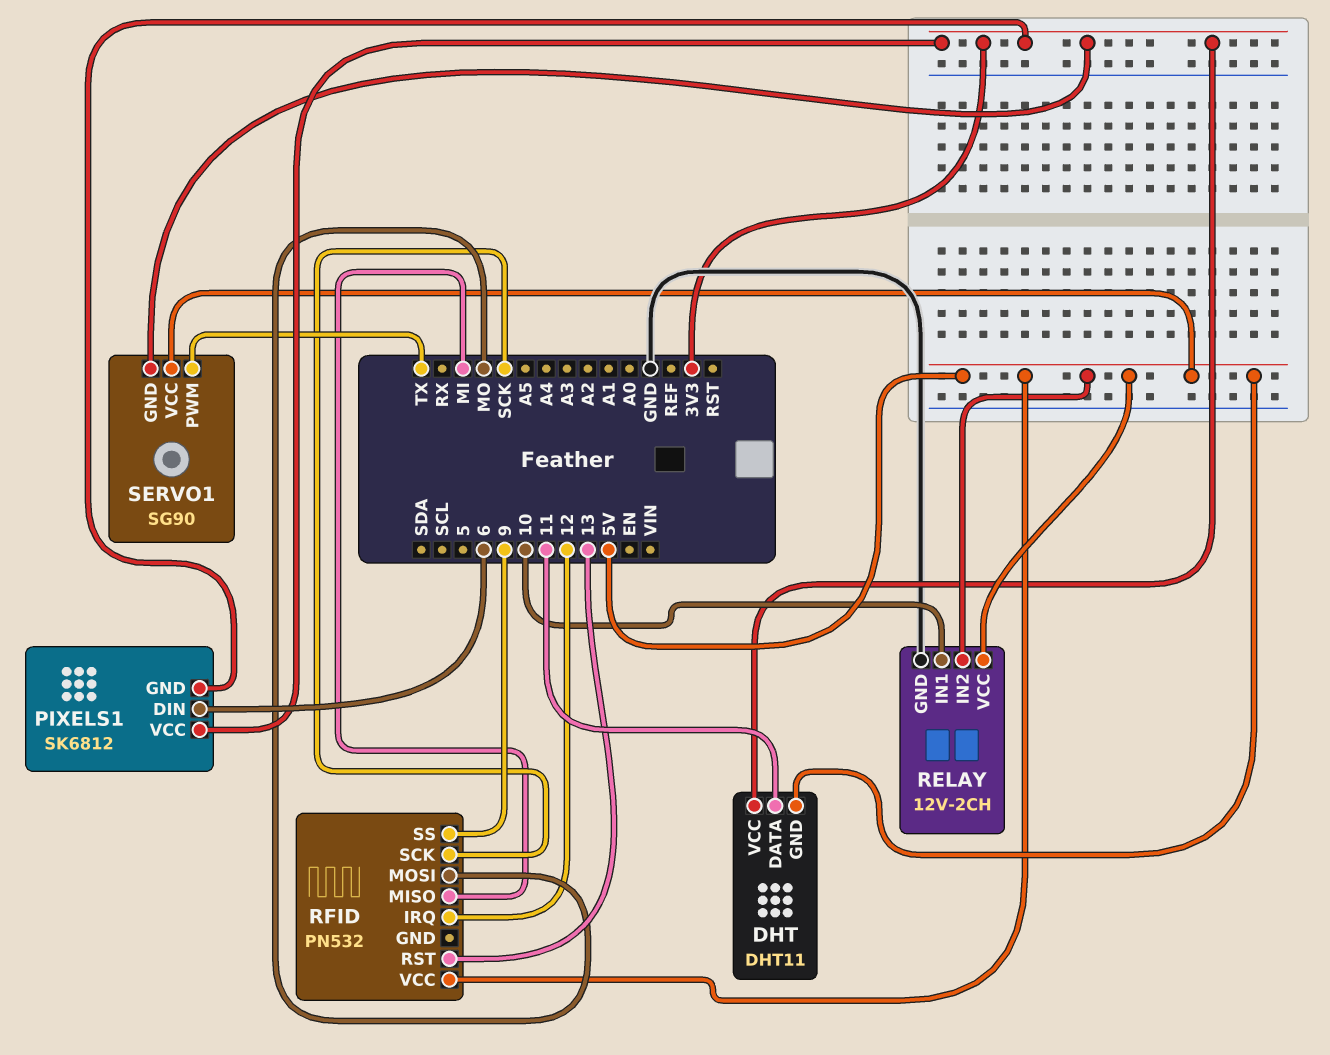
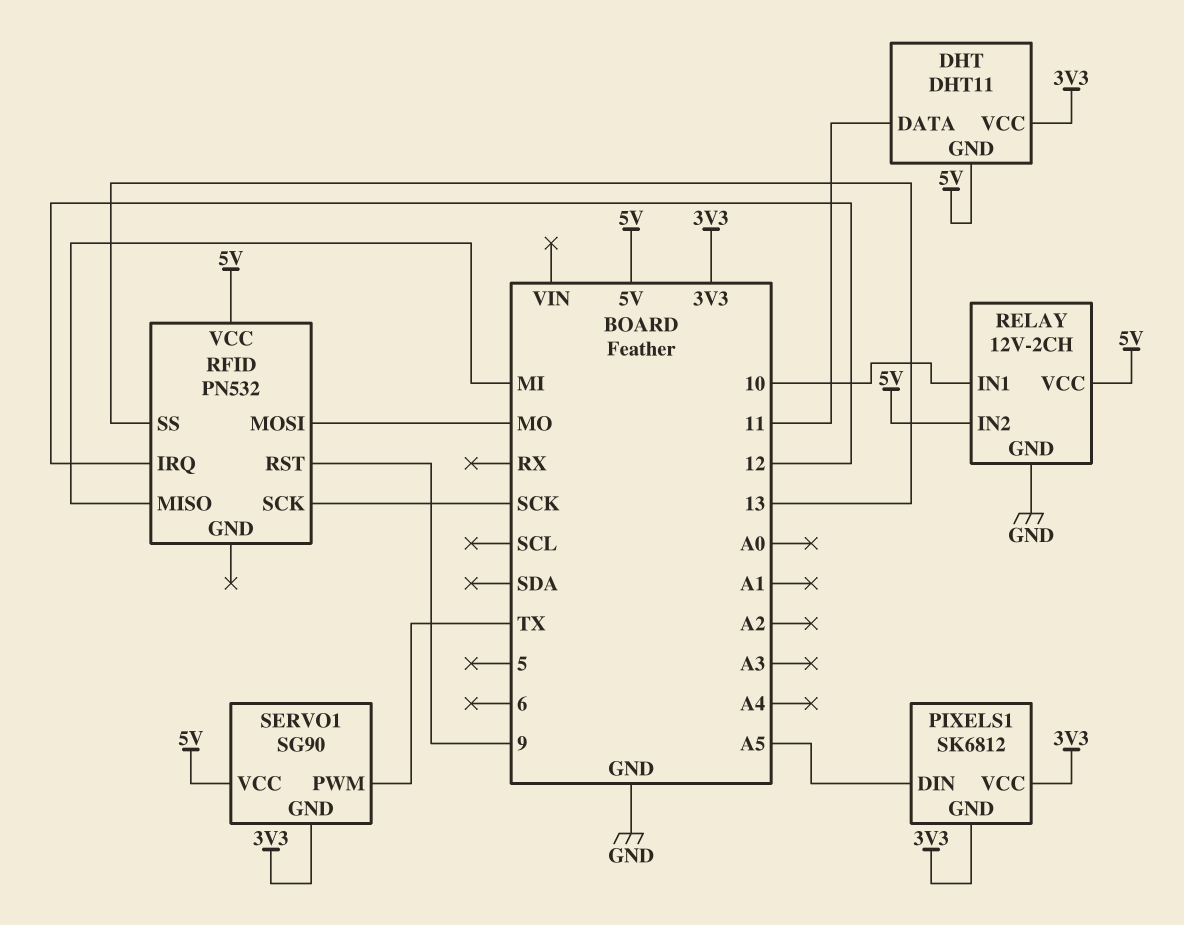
PIXELS1 pin DIN: 6 -> A5
RFID pin RST: 13 -> 9
RFID pin SS: 9 -> 13

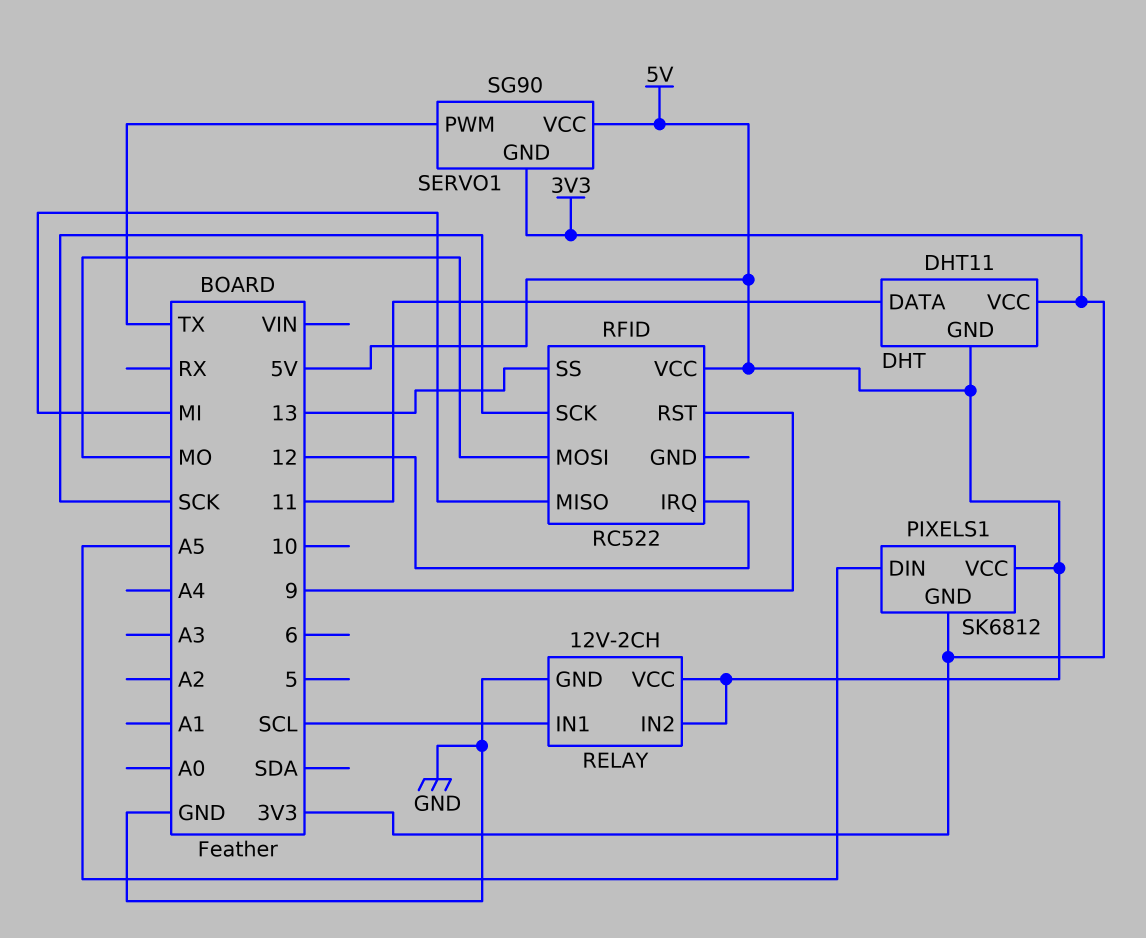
PIXELS1 pin VCC: 3V3 -> 5V
RELAY pin IN1: 10 -> SCL
RFID: PN532 -> RC522

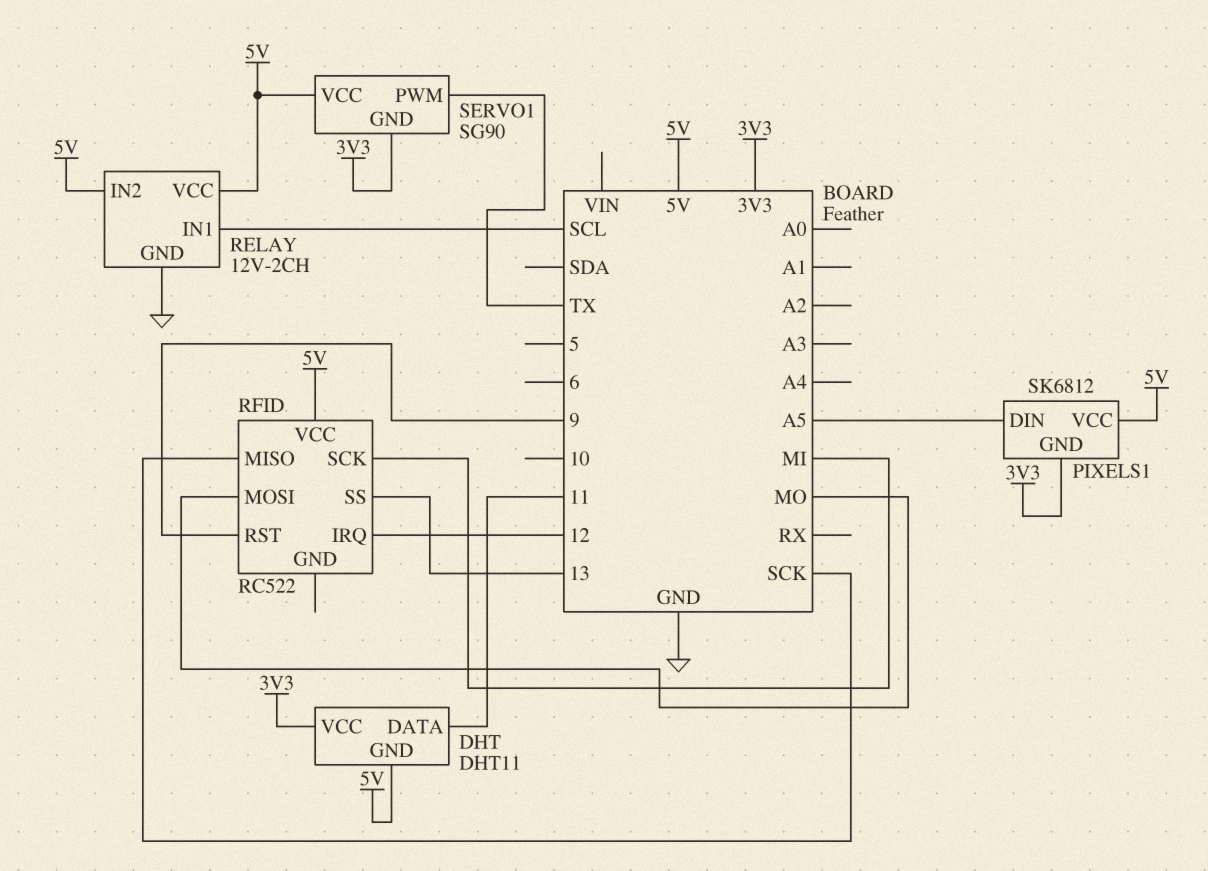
RFID pin MISO: MI -> SCK
RFID pin SCK: SCK -> MI

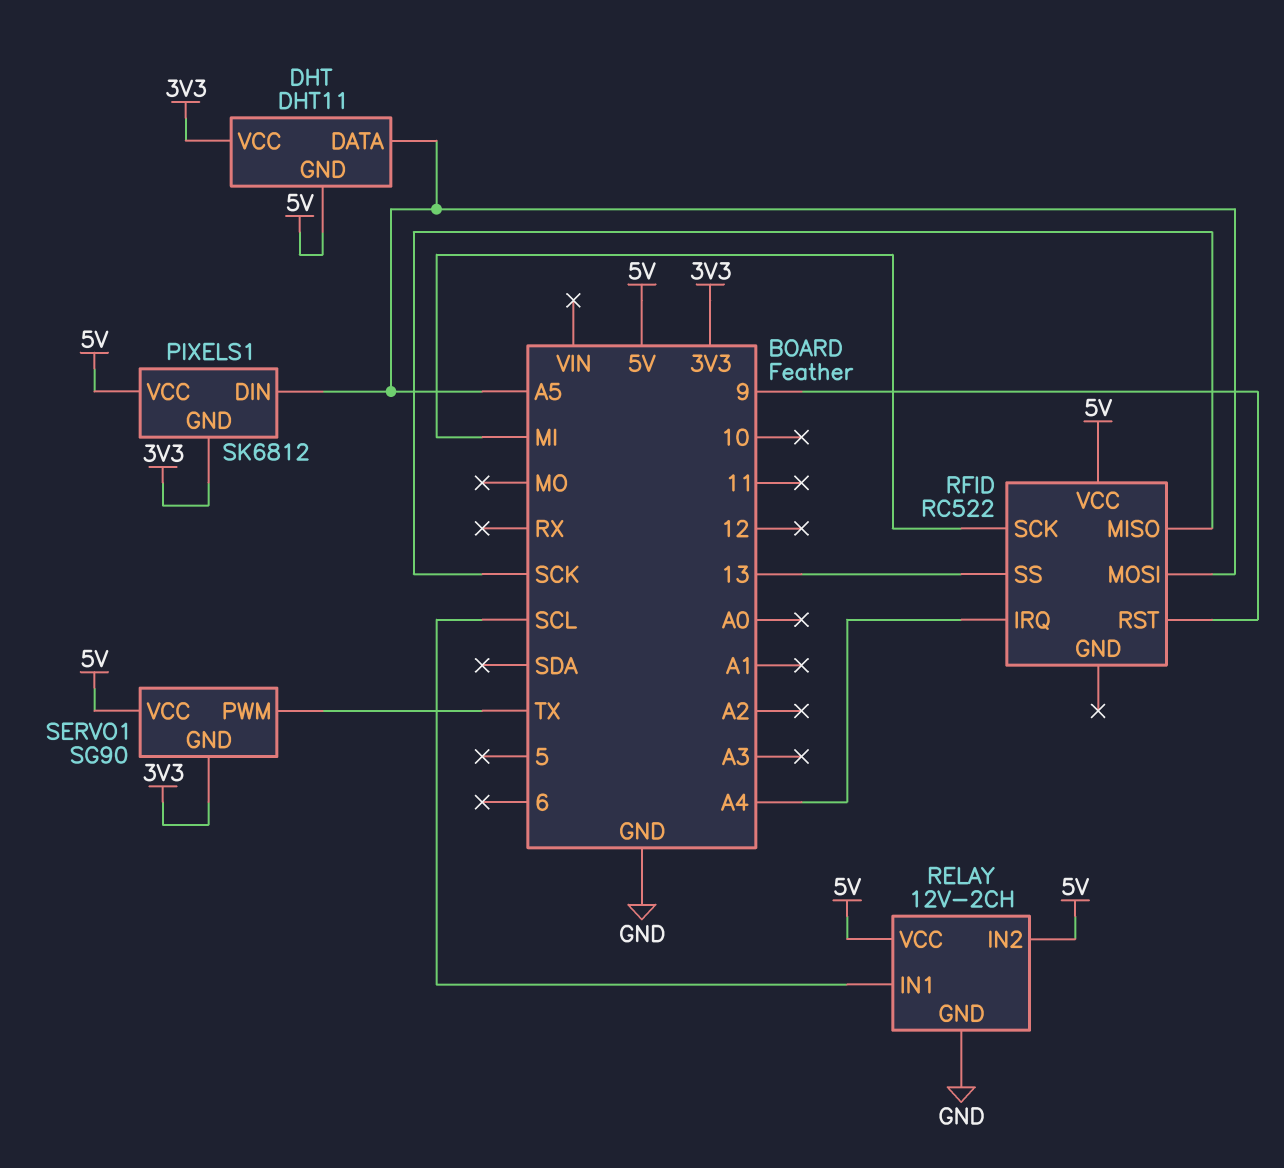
DHT pin DATA: 11 -> A5
RFID pin IRQ: 12 -> A4
RFID pin MOSI: MO -> A5

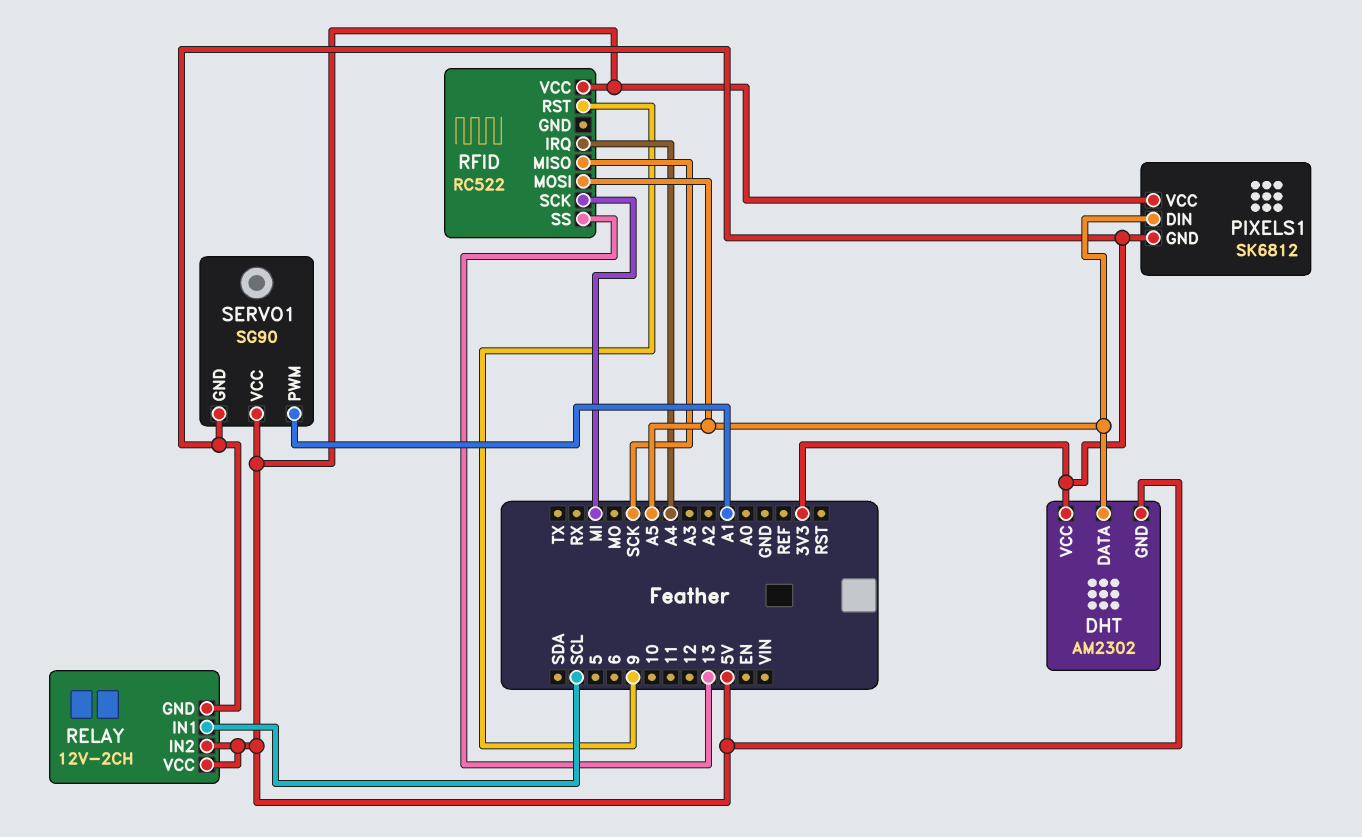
DHT: DHT11 -> AM2302
RELAY pin GND: GND -> 3V3
SERVO1 pin PWM: TX -> A1

